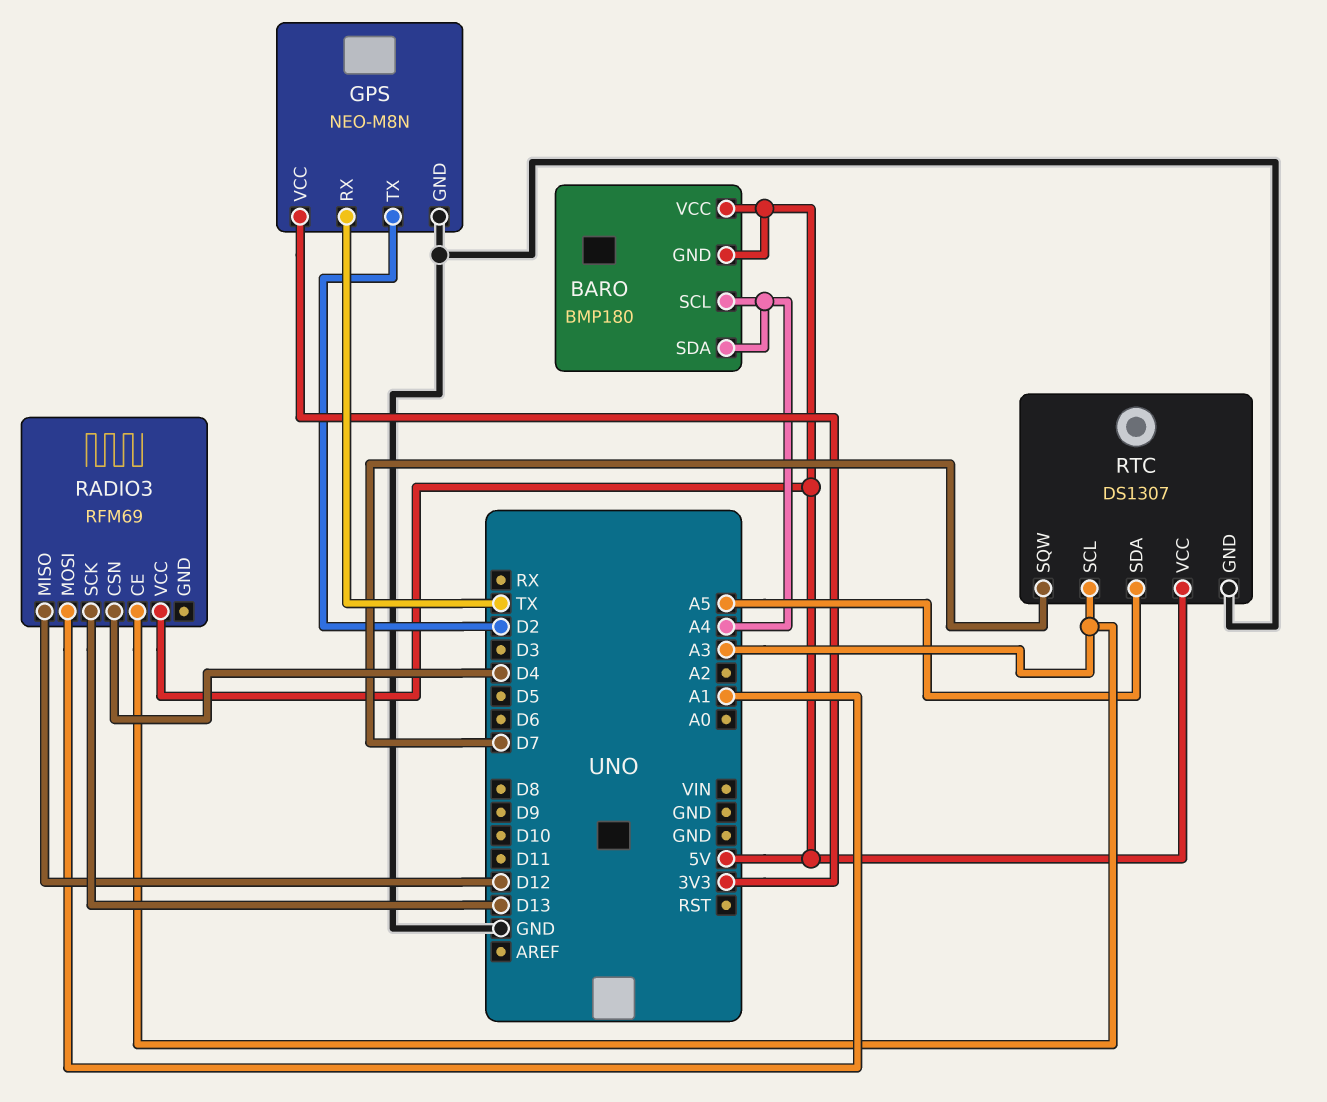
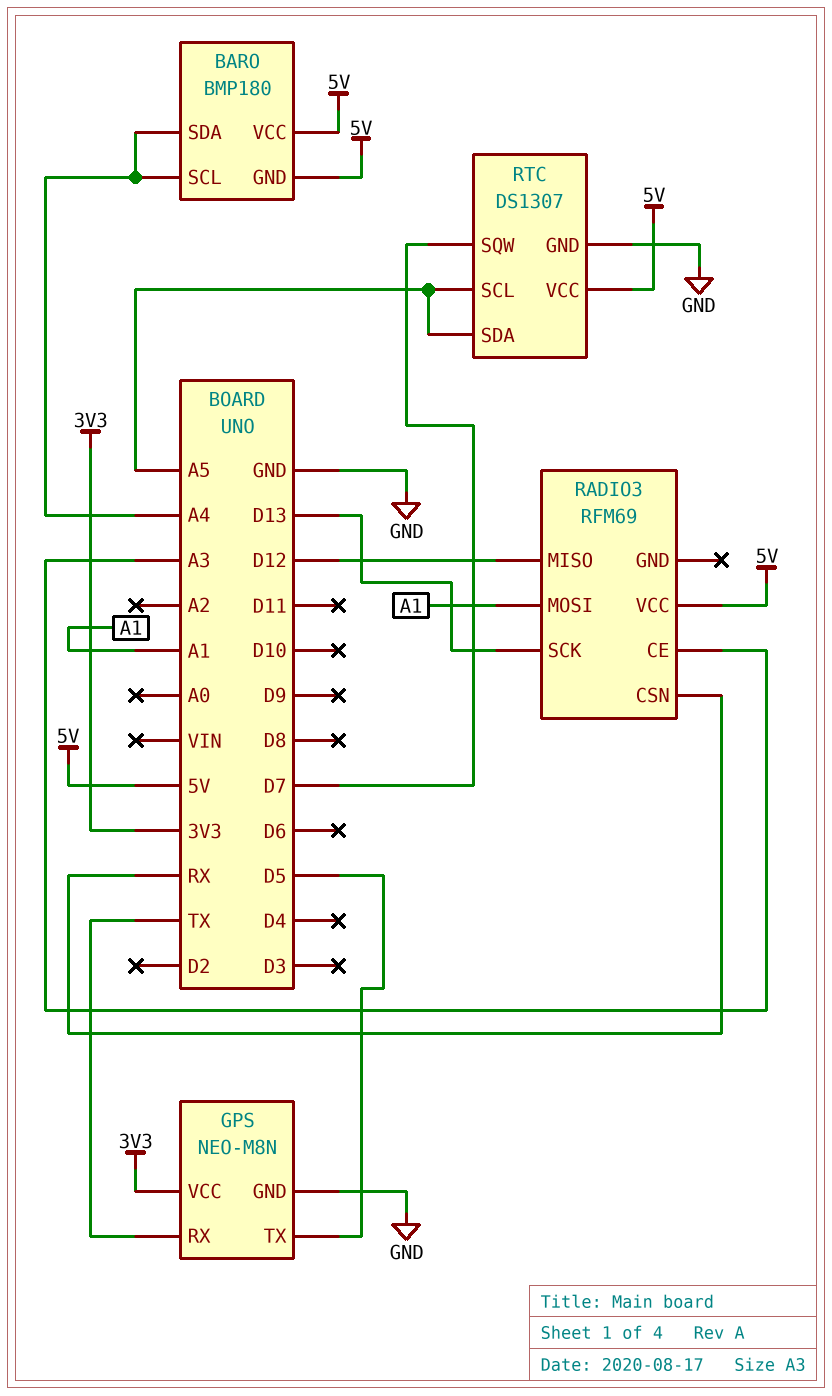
GPS pin TX: D2 -> D5
RADIO3 pin CSN: D4 -> RX
RTC pin SCL: A3 -> A5

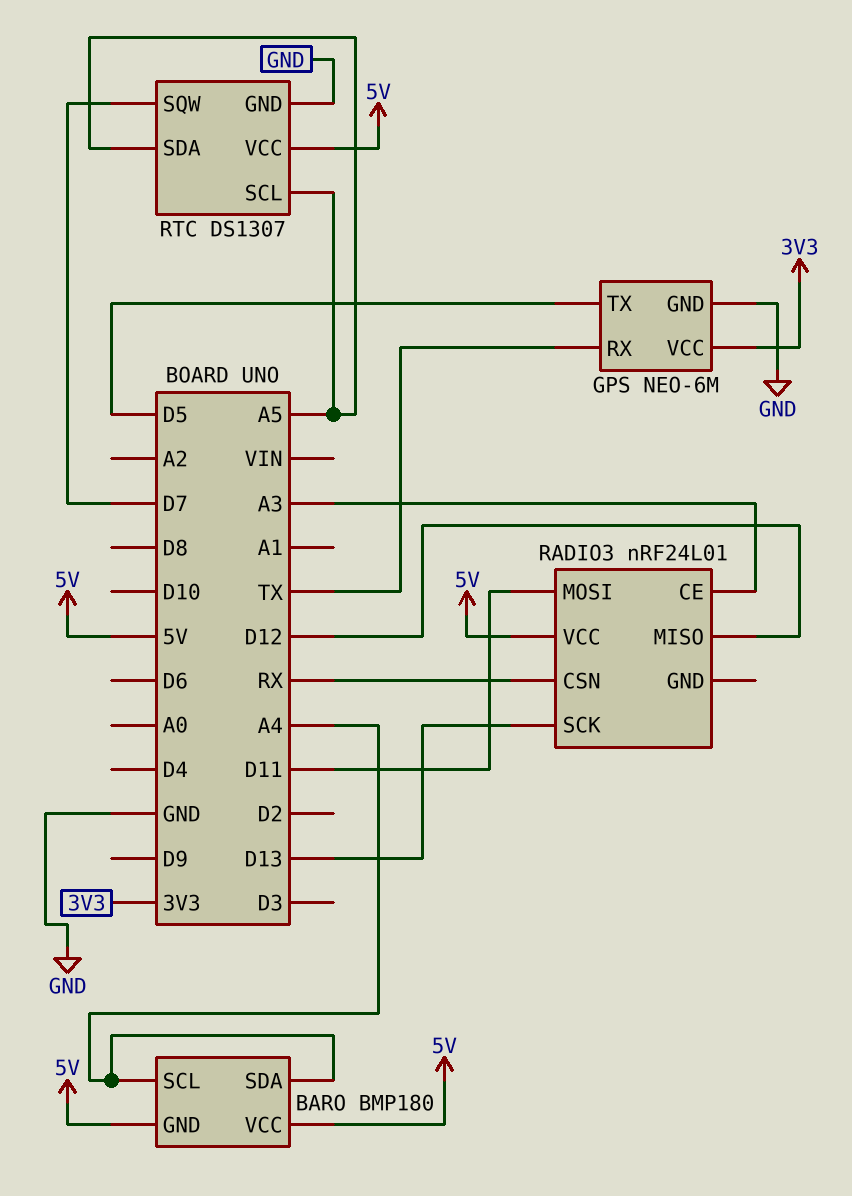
GPS: NEO-M8N -> NEO-6M
RADIO3: RFM69 -> nRF24L01
RADIO3 pin MOSI: A1 -> D11

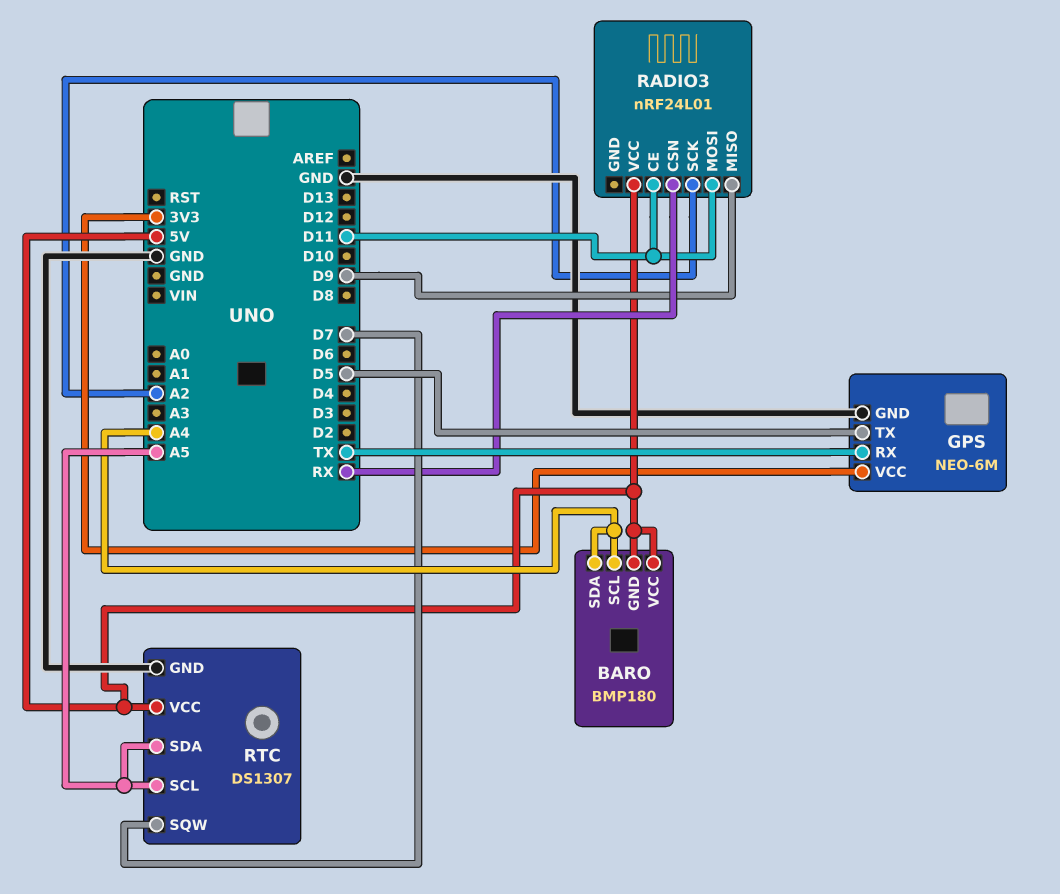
RADIO3 pin CE: A3 -> D11
RADIO3 pin MISO: D12 -> D9
RADIO3 pin SCK: D13 -> A2

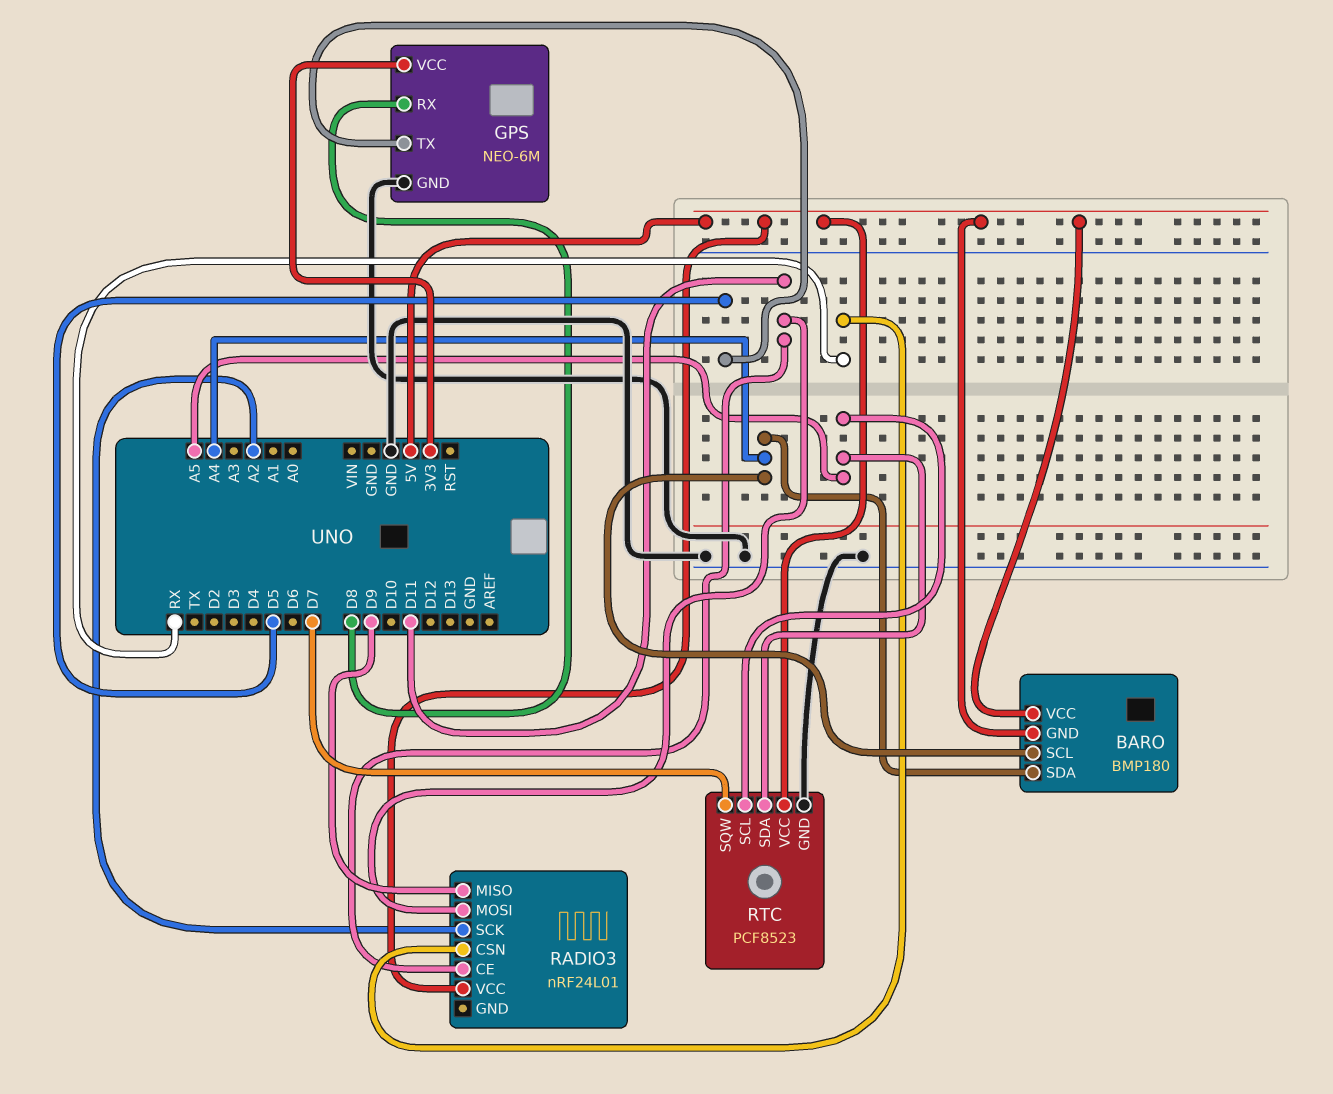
GPS pin RX: TX -> D8
RTC: DS1307 -> PCF8523

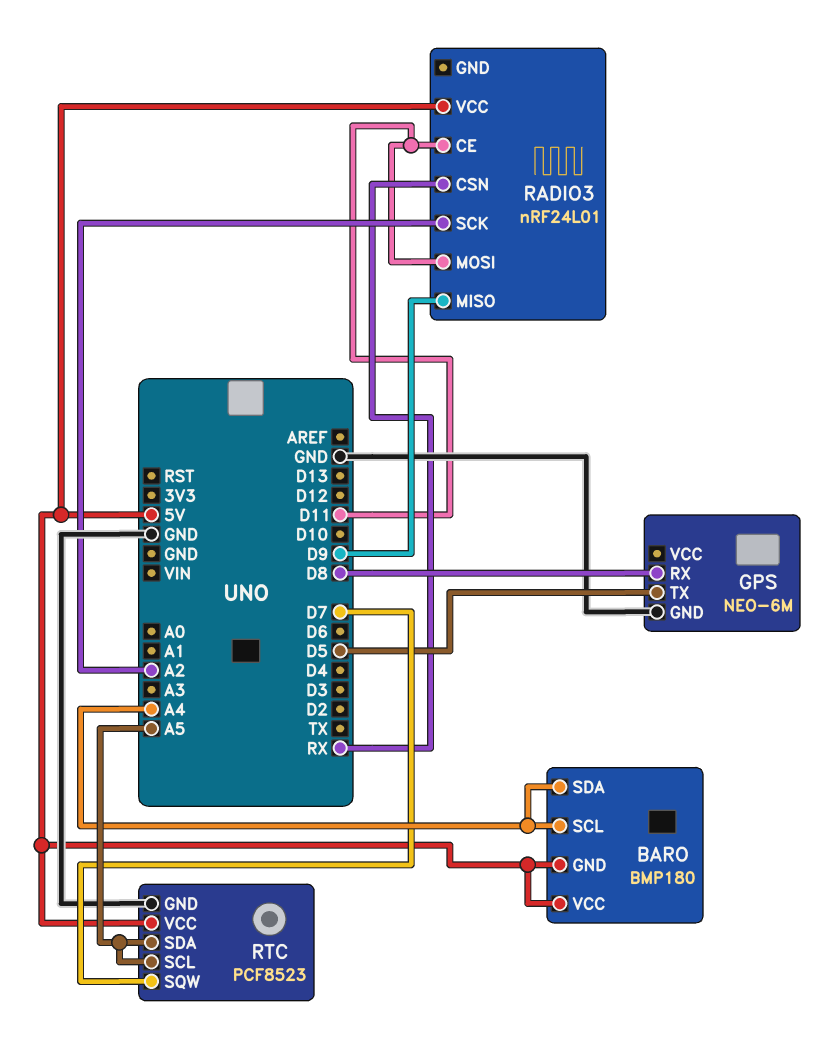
GPS pin VCC: 3V3 -> none

